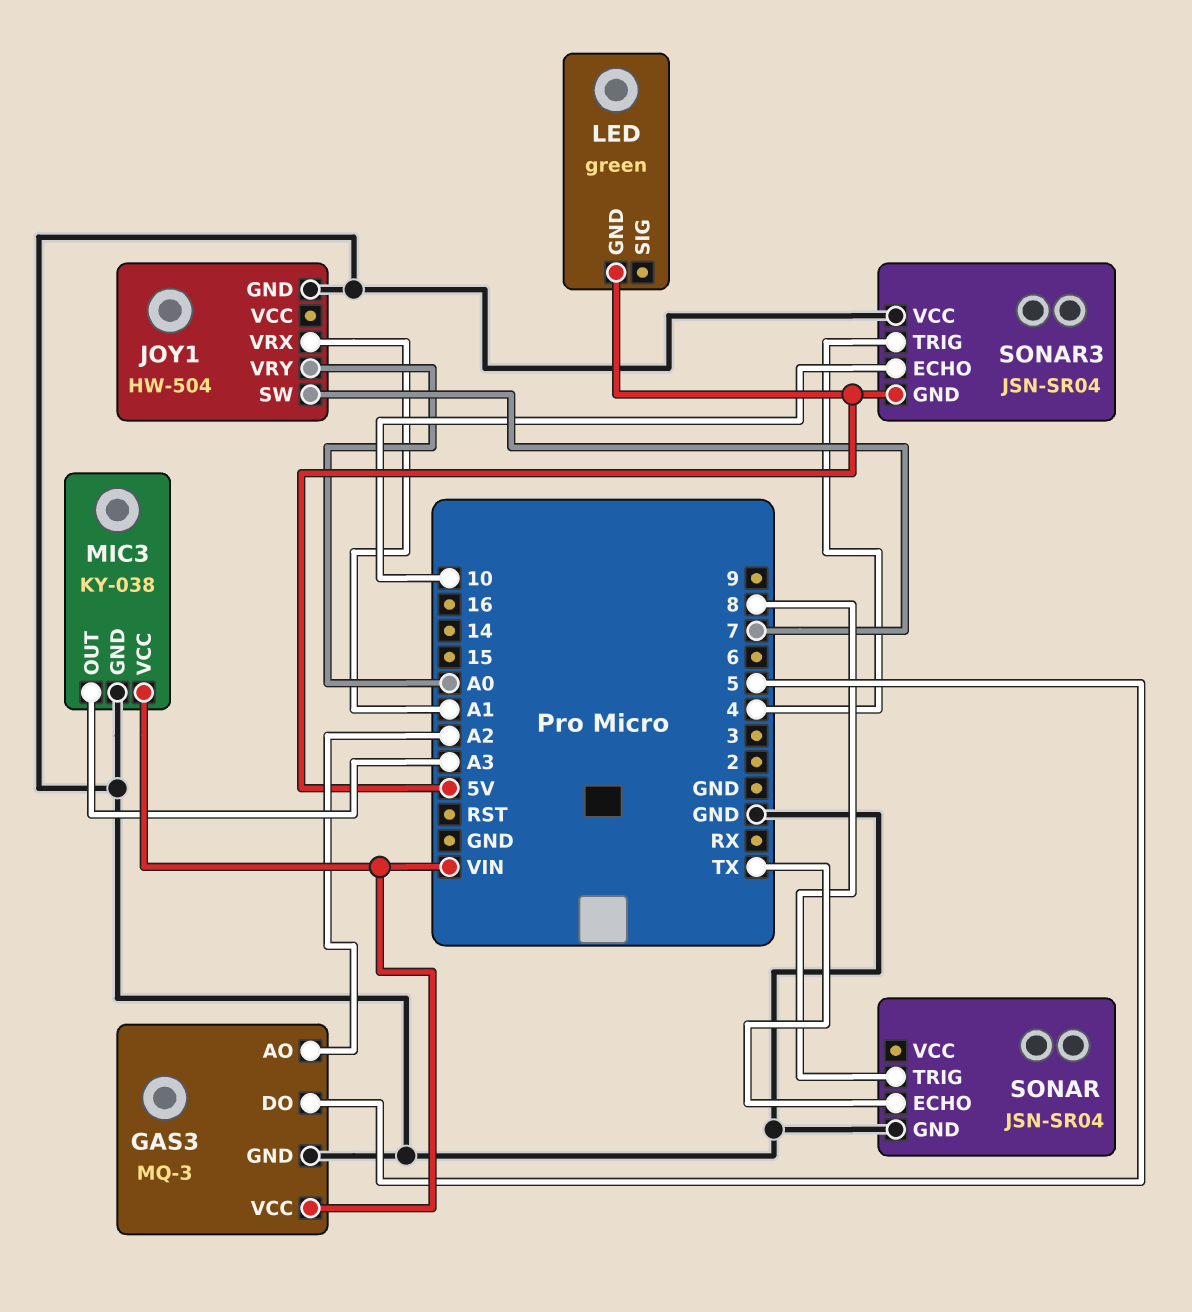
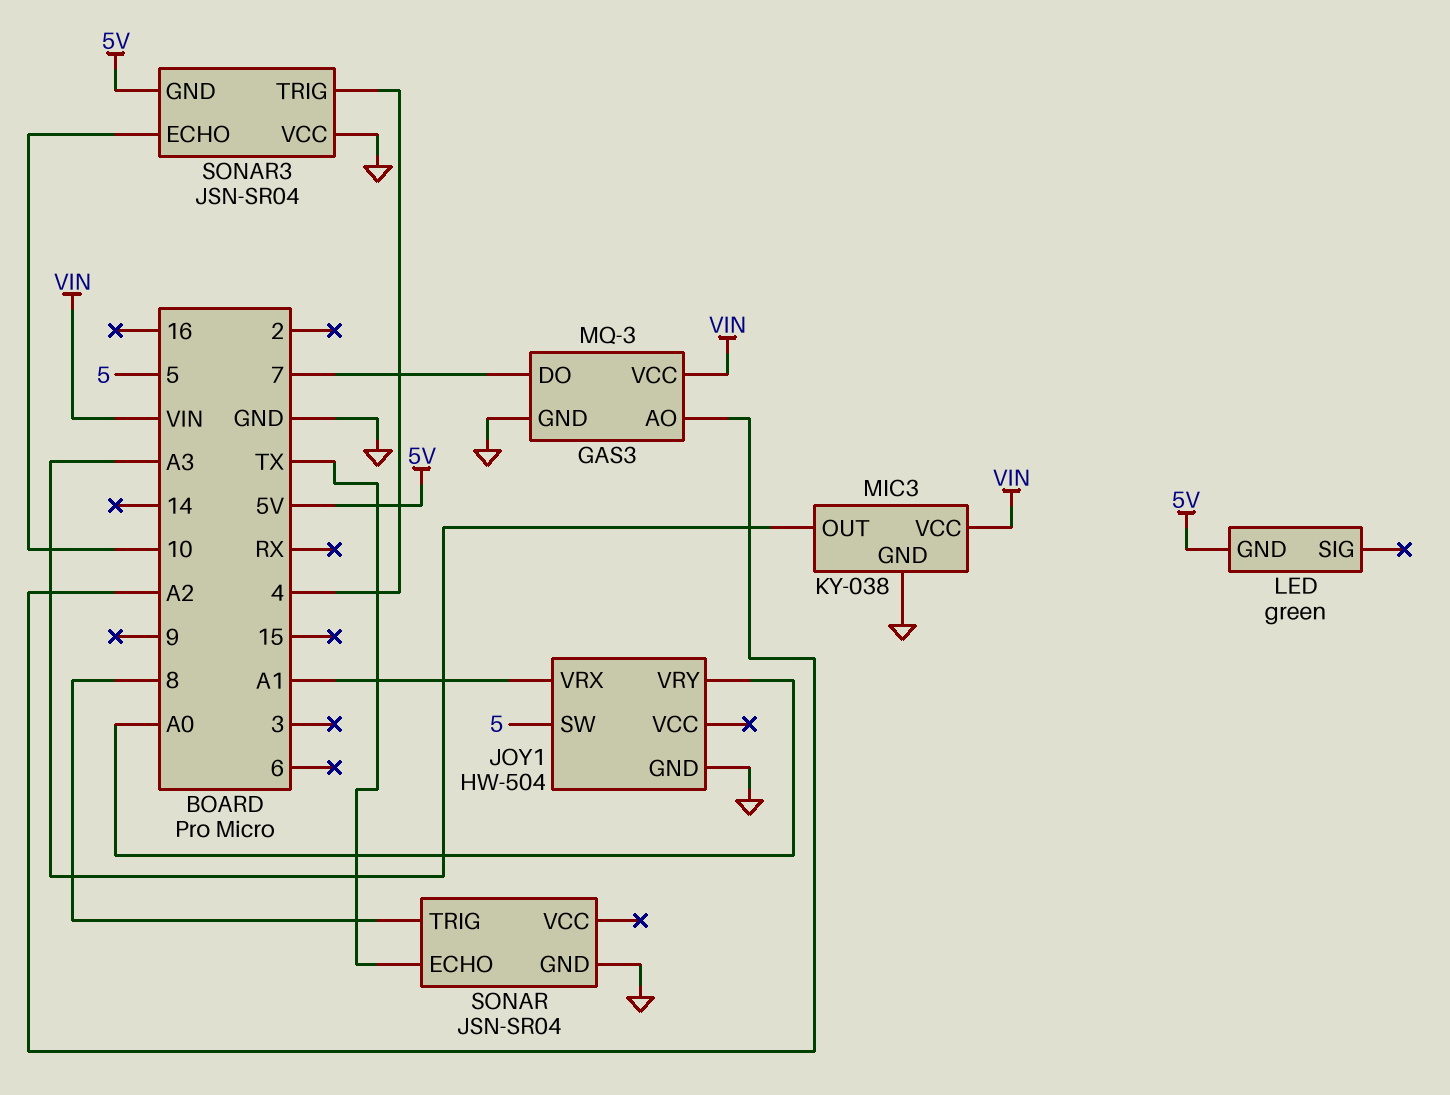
GAS3 pin DO: 5 -> 7
JOY1 pin SW: 7 -> 5

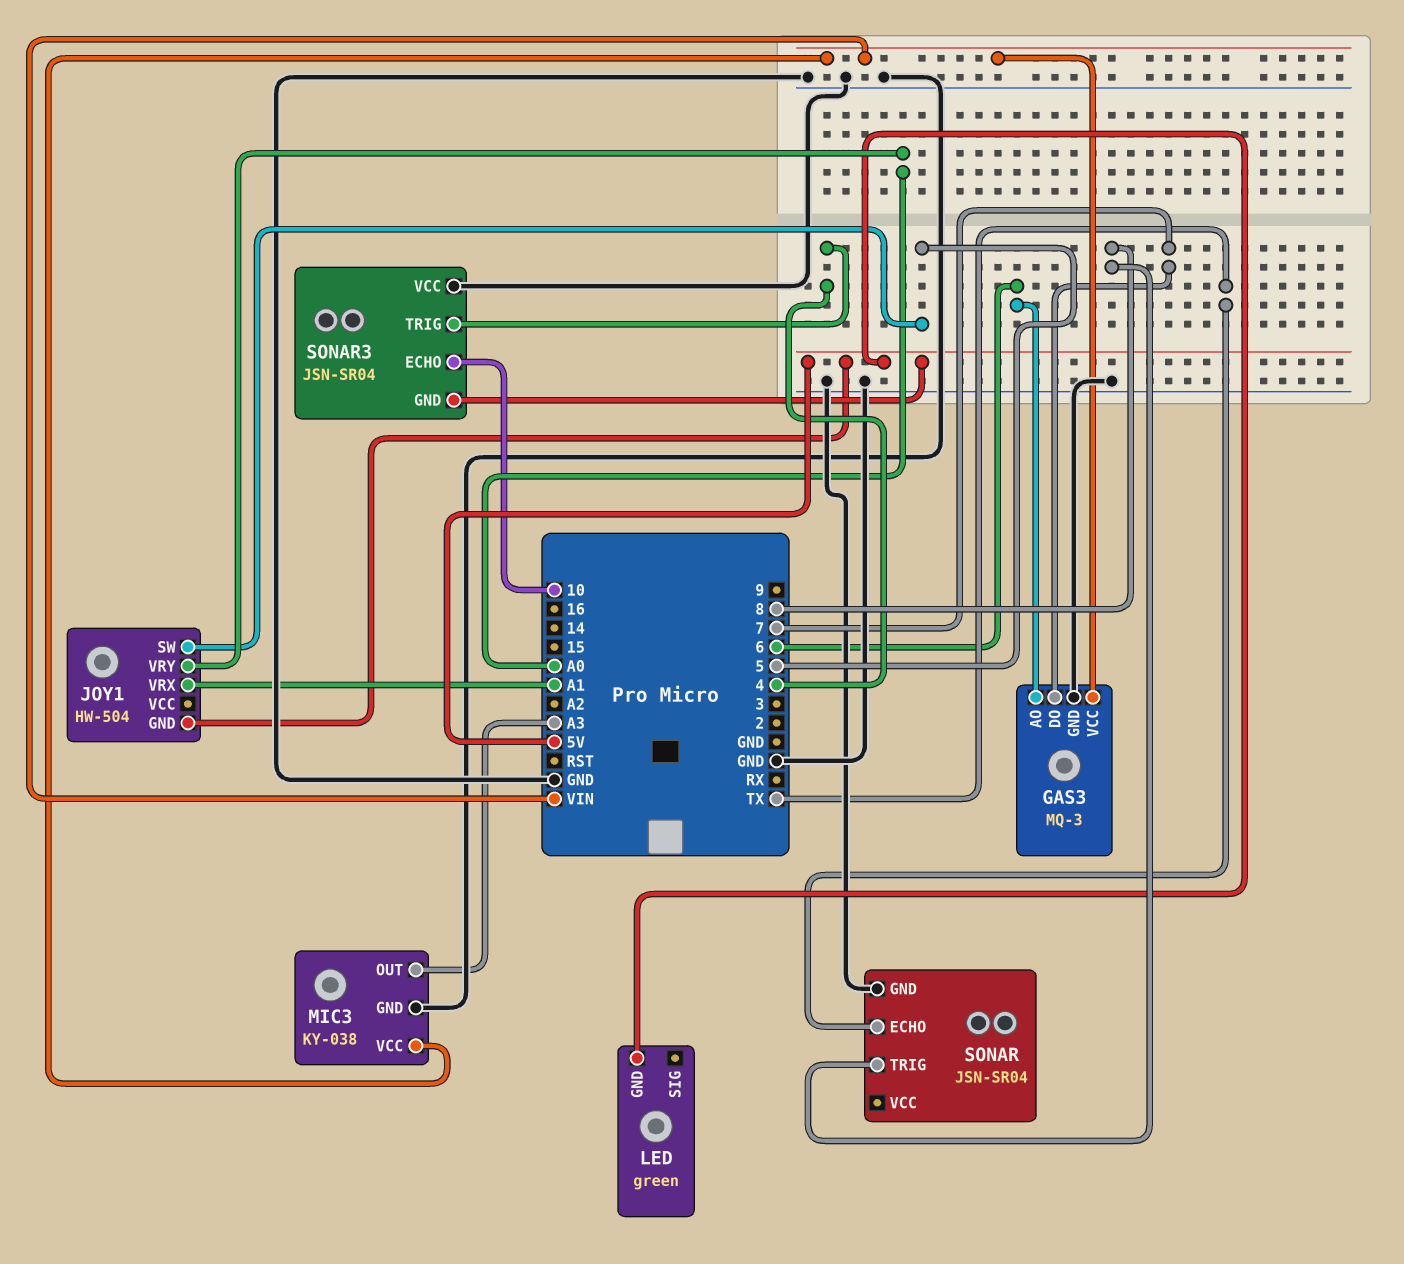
GAS3 pin AO: A2 -> 6
JOY1 pin GND: GND -> 5V

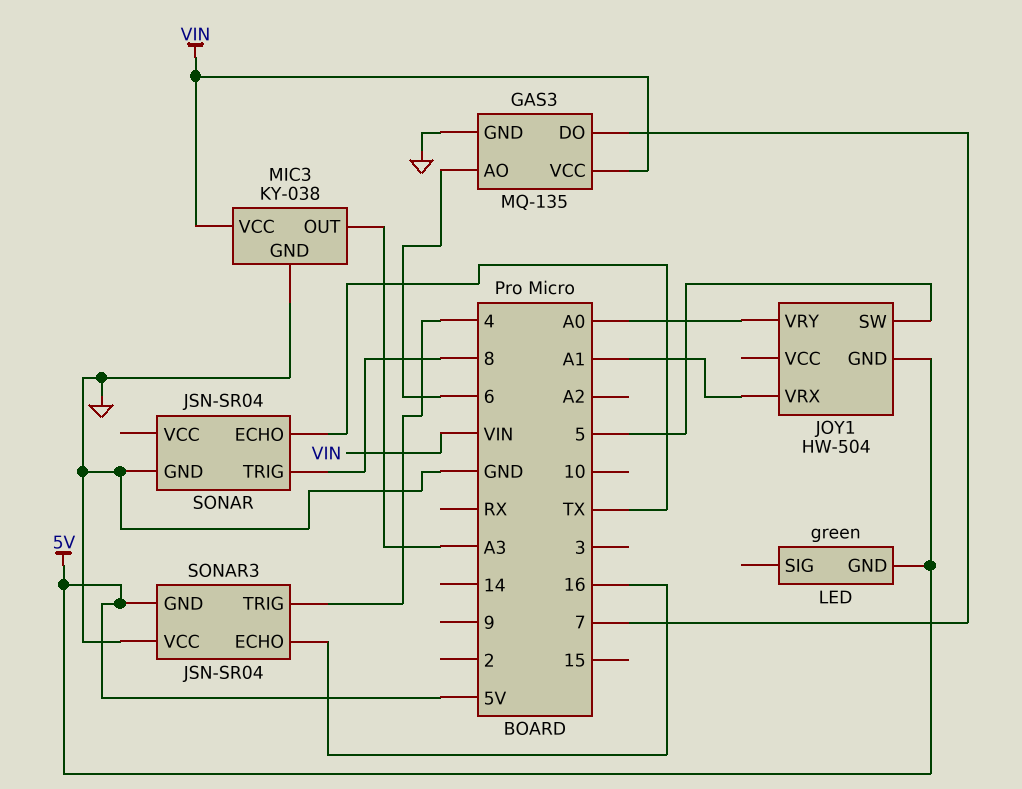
GAS3: MQ-3 -> MQ-135
SONAR3 pin ECHO: 10 -> 16

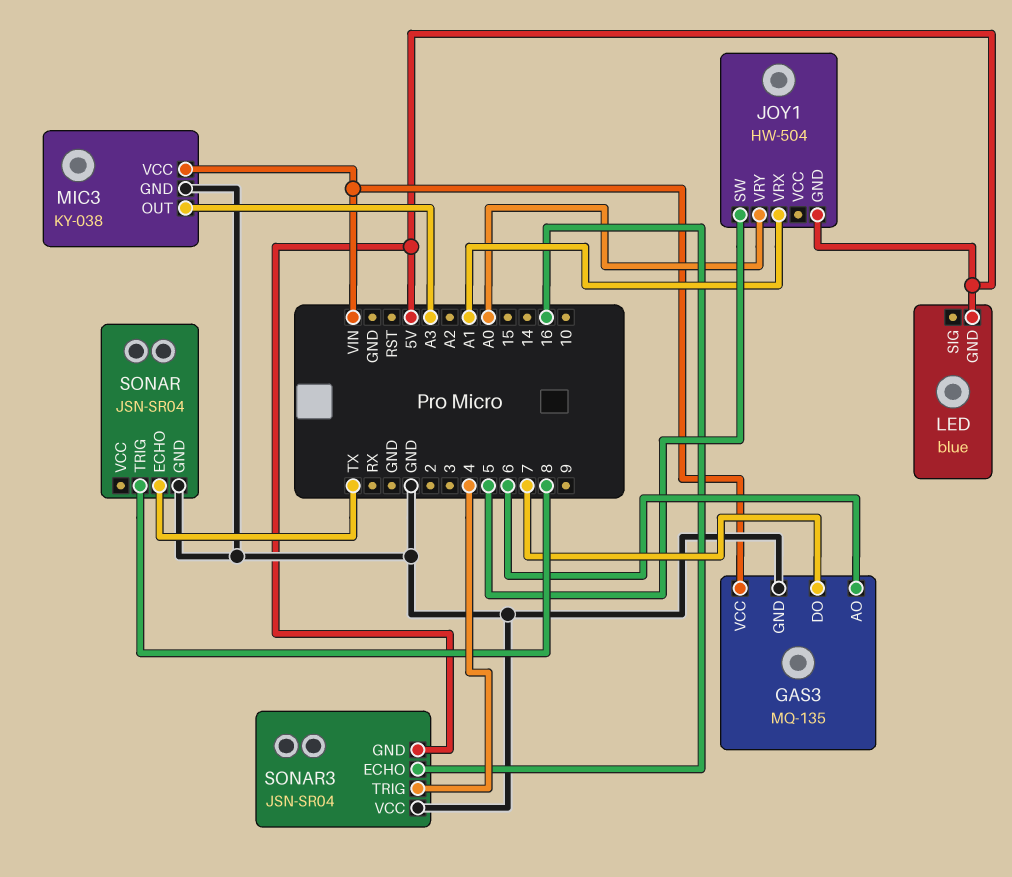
LED: green -> blue

